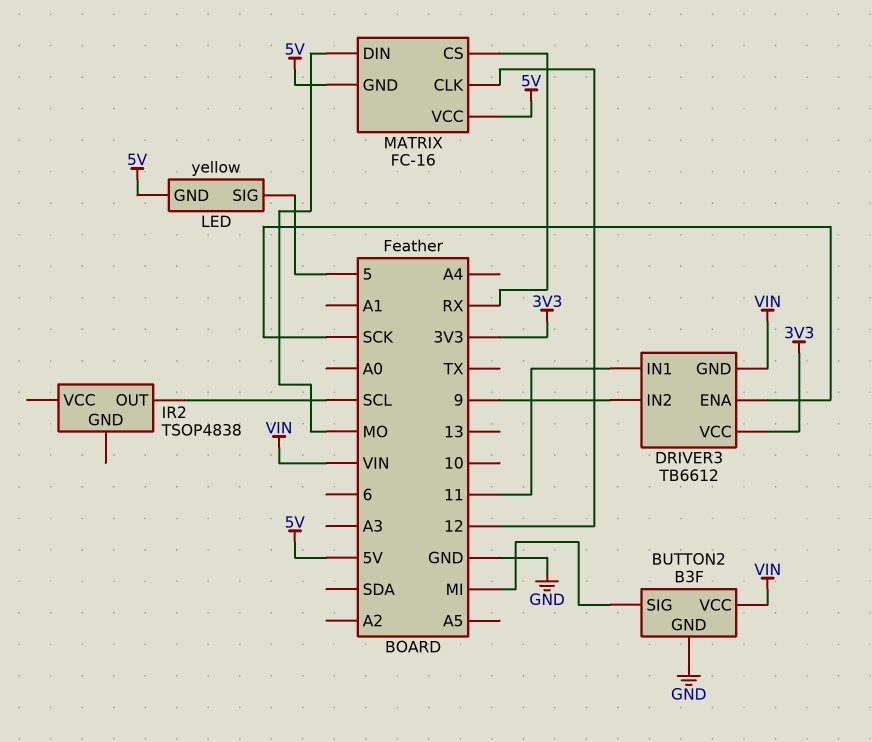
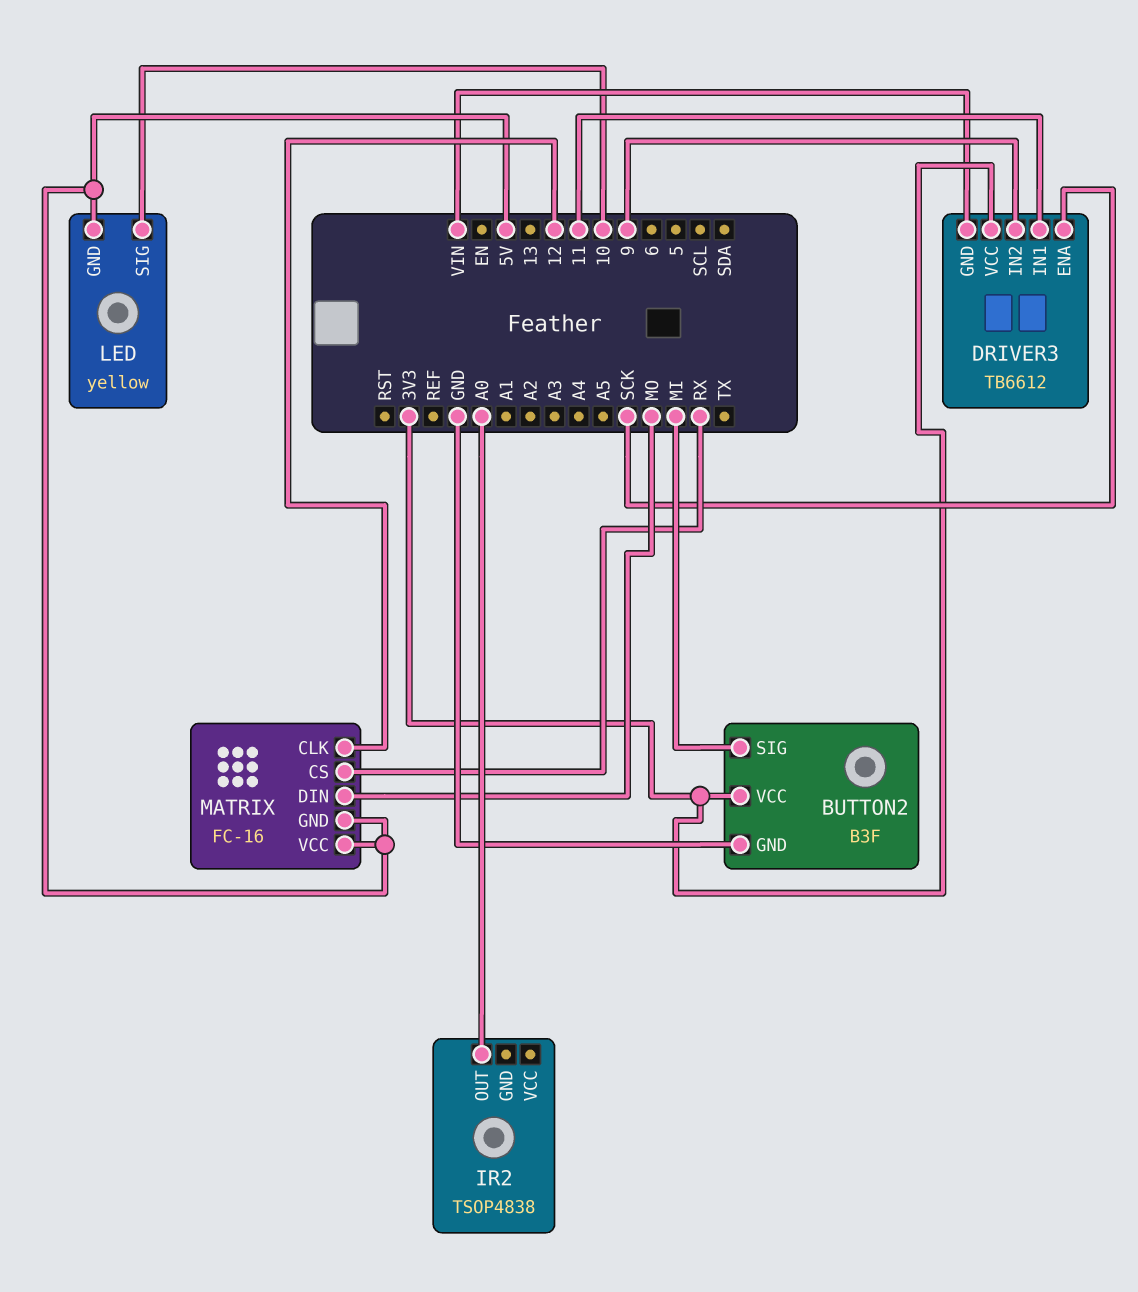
BUTTON2 pin VCC: VIN -> 3V3
IR2 pin OUT: SCL -> A0
LED pin SIG: 5 -> 10

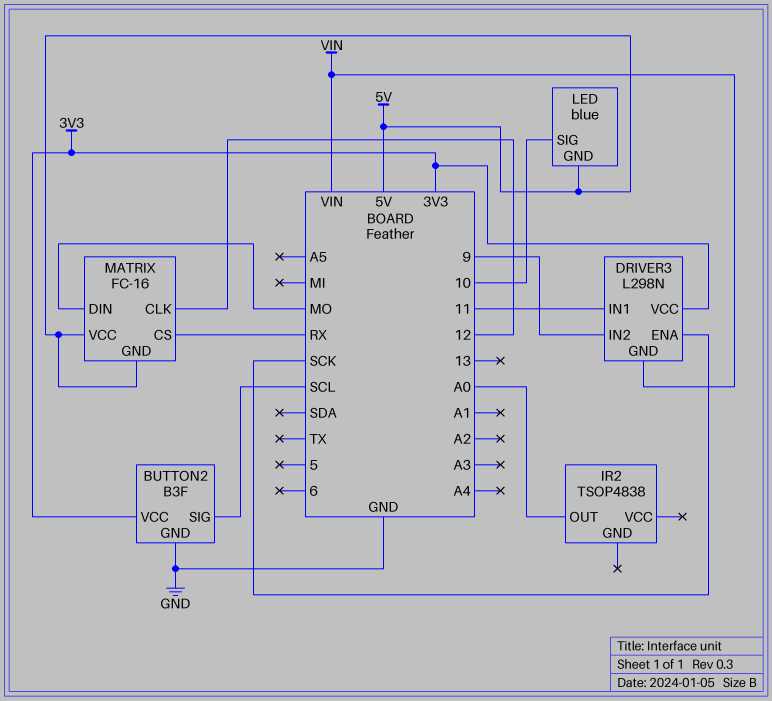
BUTTON2 pin SIG: MI -> SCL
DRIVER3: TB6612 -> L298N
LED: yellow -> blue

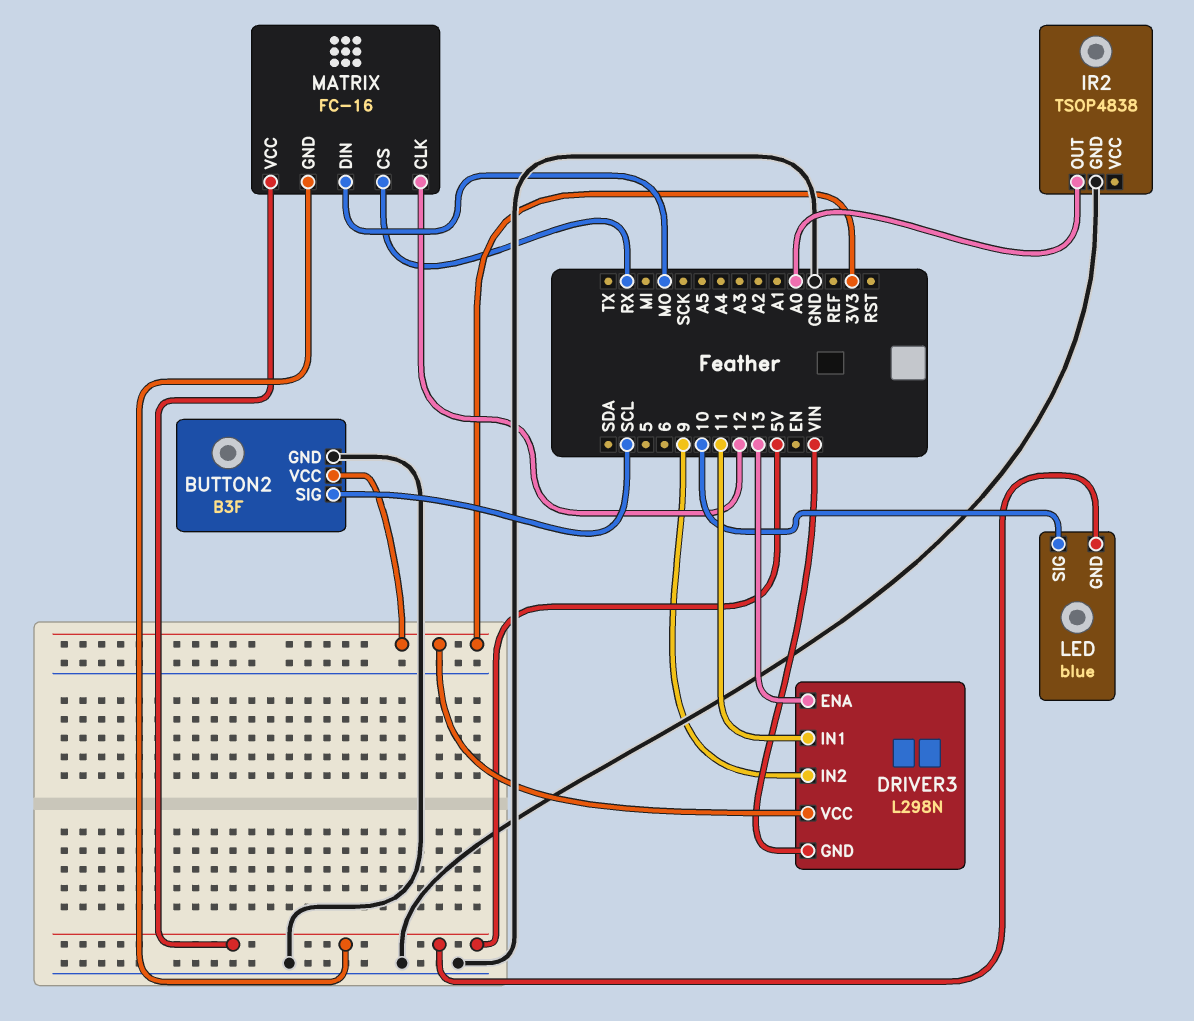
DRIVER3 pin ENA: SCK -> 13
IR2 pin GND: none -> GND

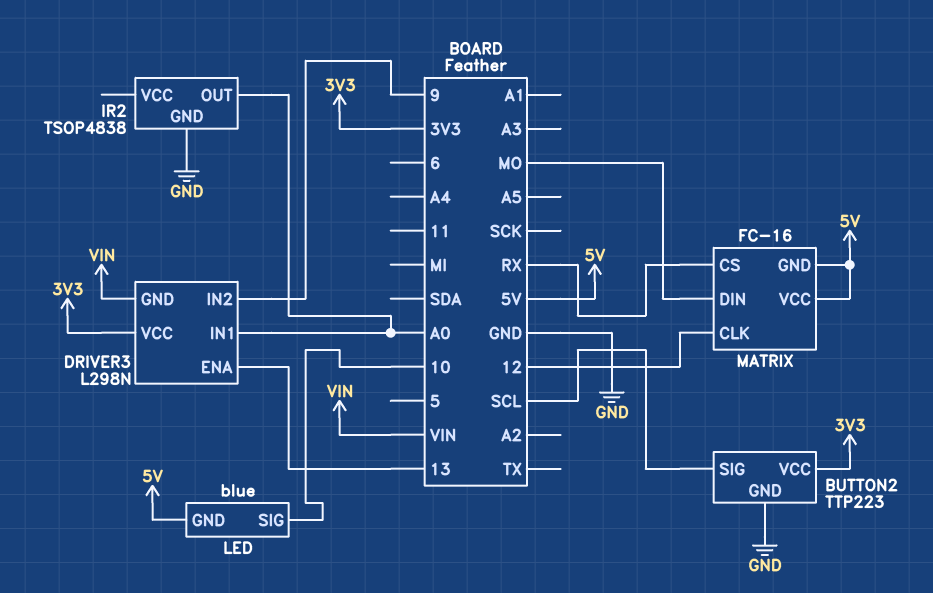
BUTTON2: B3F -> TTP223
DRIVER3 pin IN1: 11 -> A0

